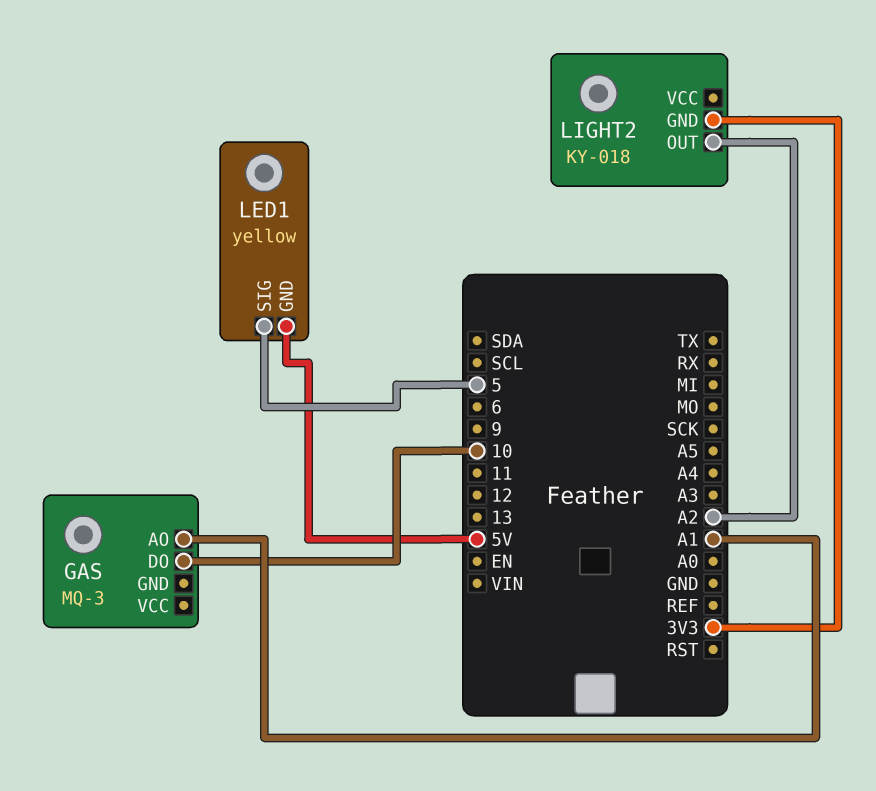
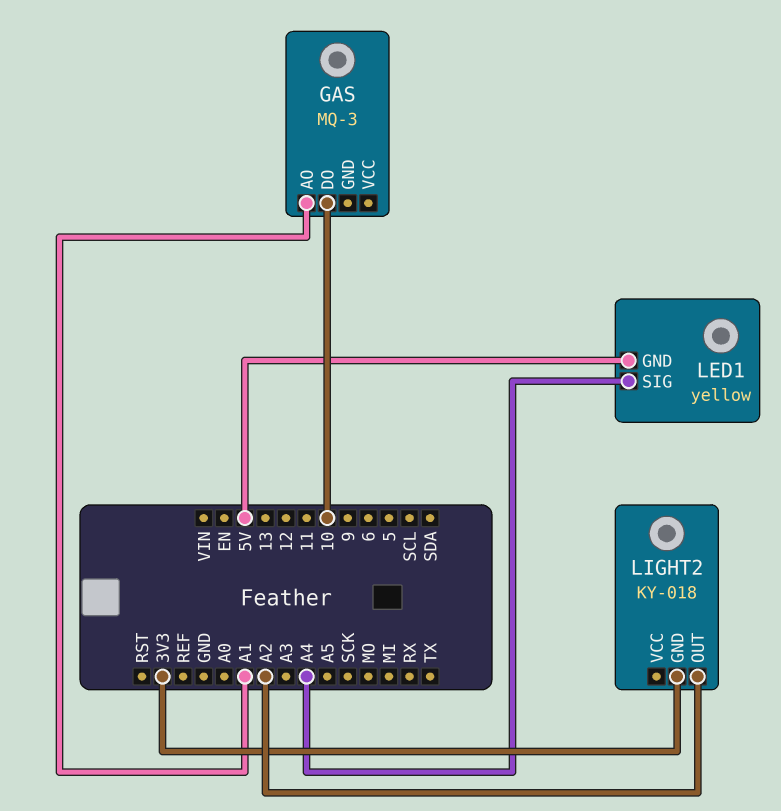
LED1 pin SIG: 5 -> A4

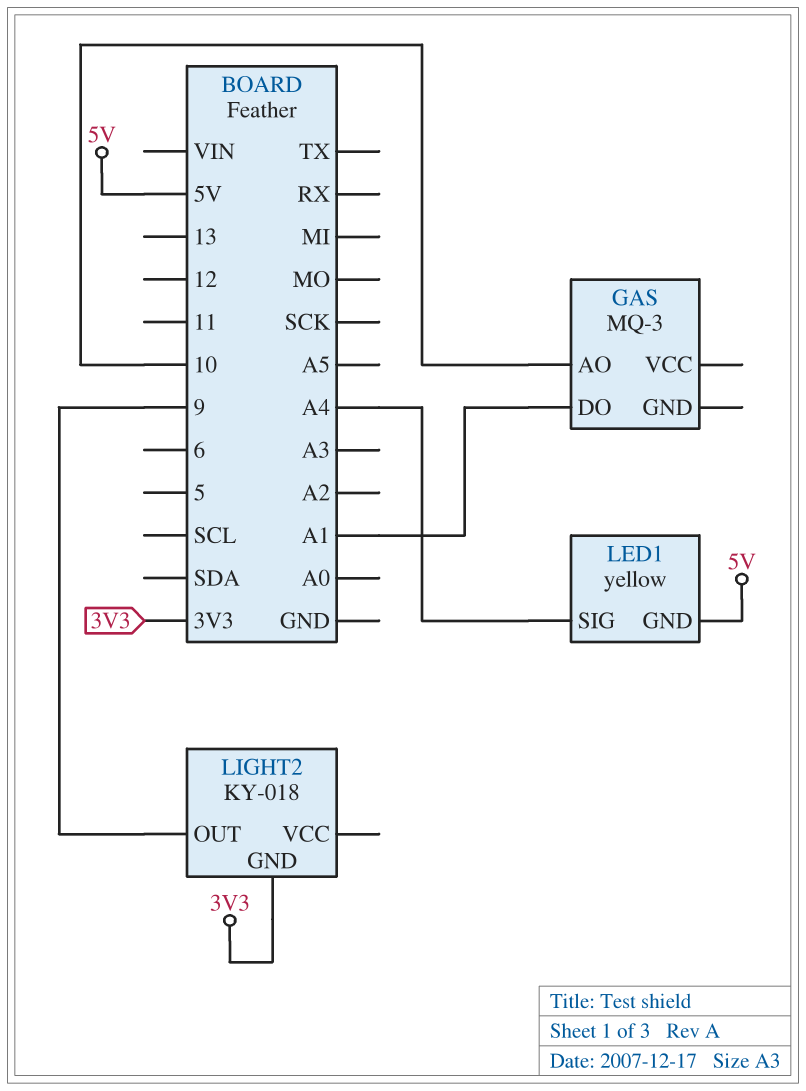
GAS pin AO: A1 -> 10
GAS pin DO: 10 -> A1
LIGHT2 pin OUT: A2 -> 9

